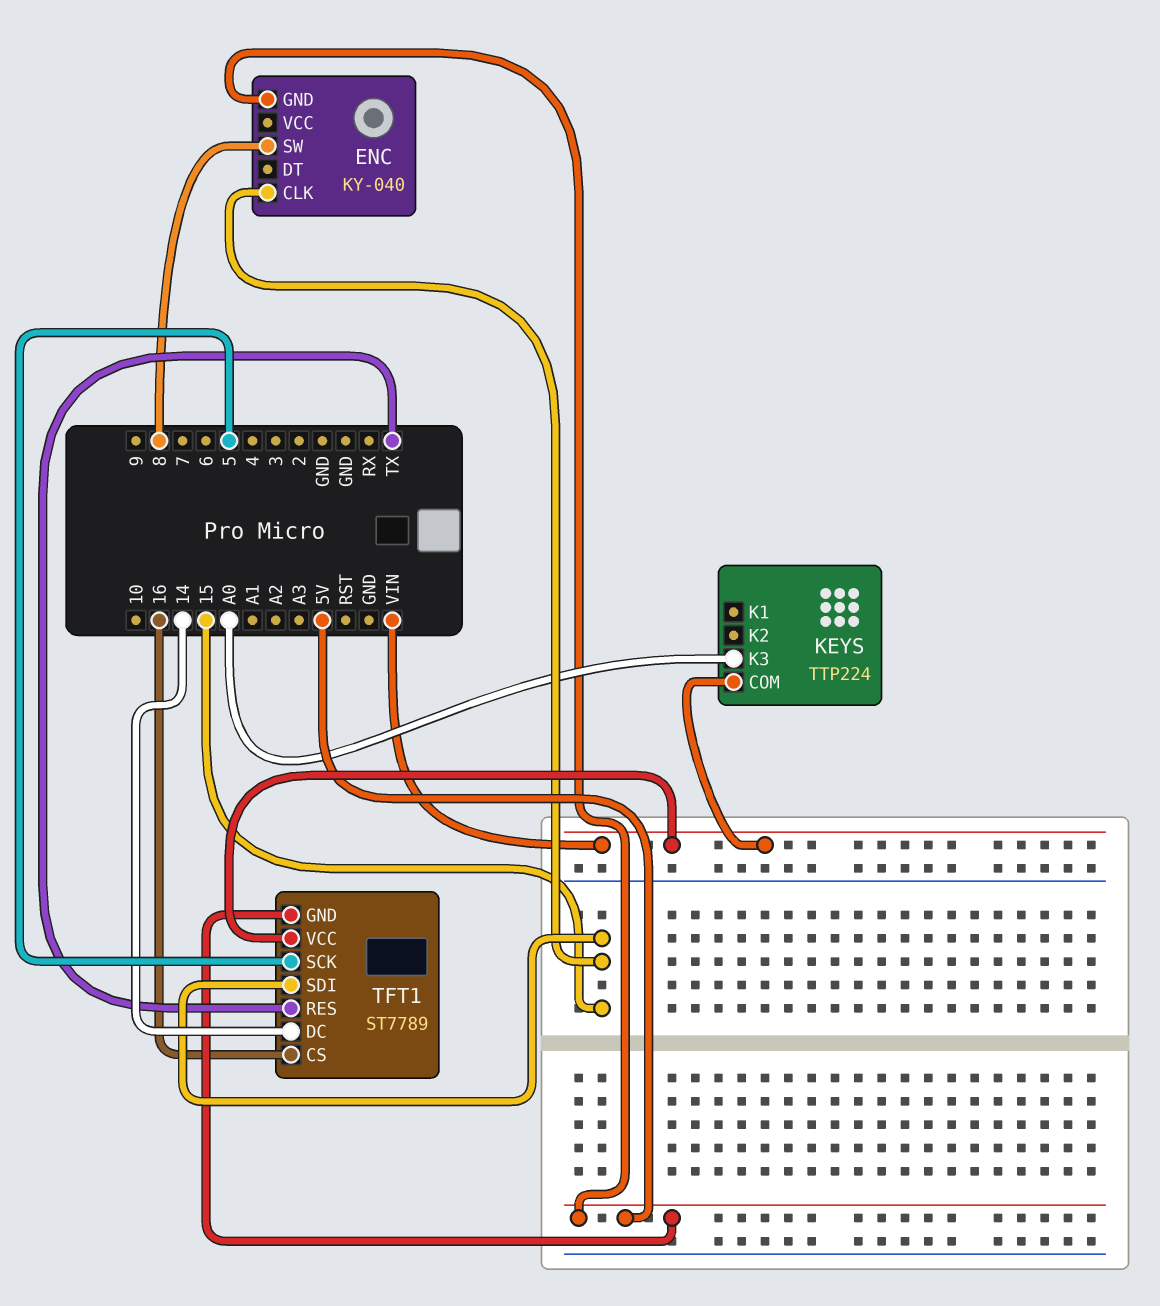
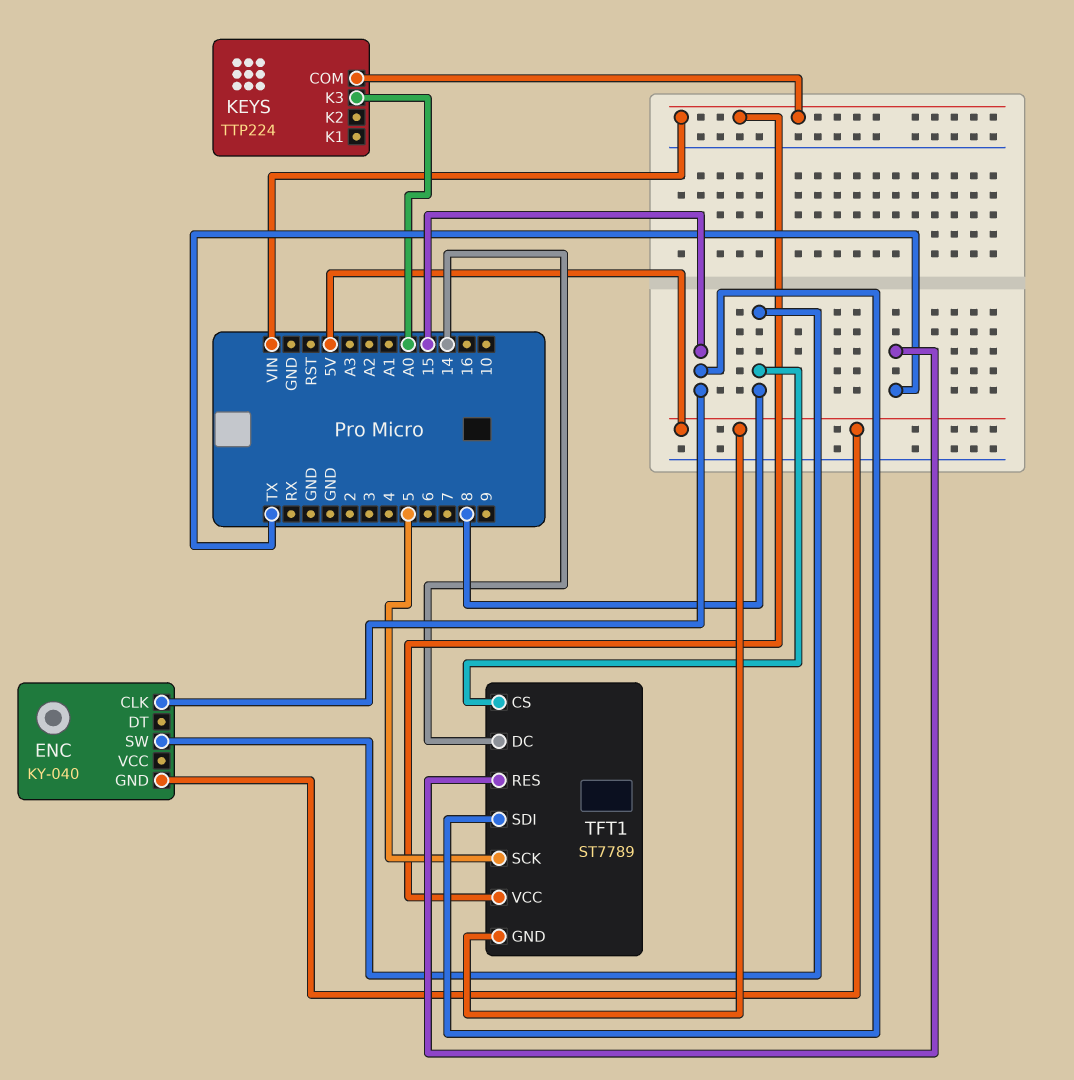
TFT1 pin CS: 16 -> 8

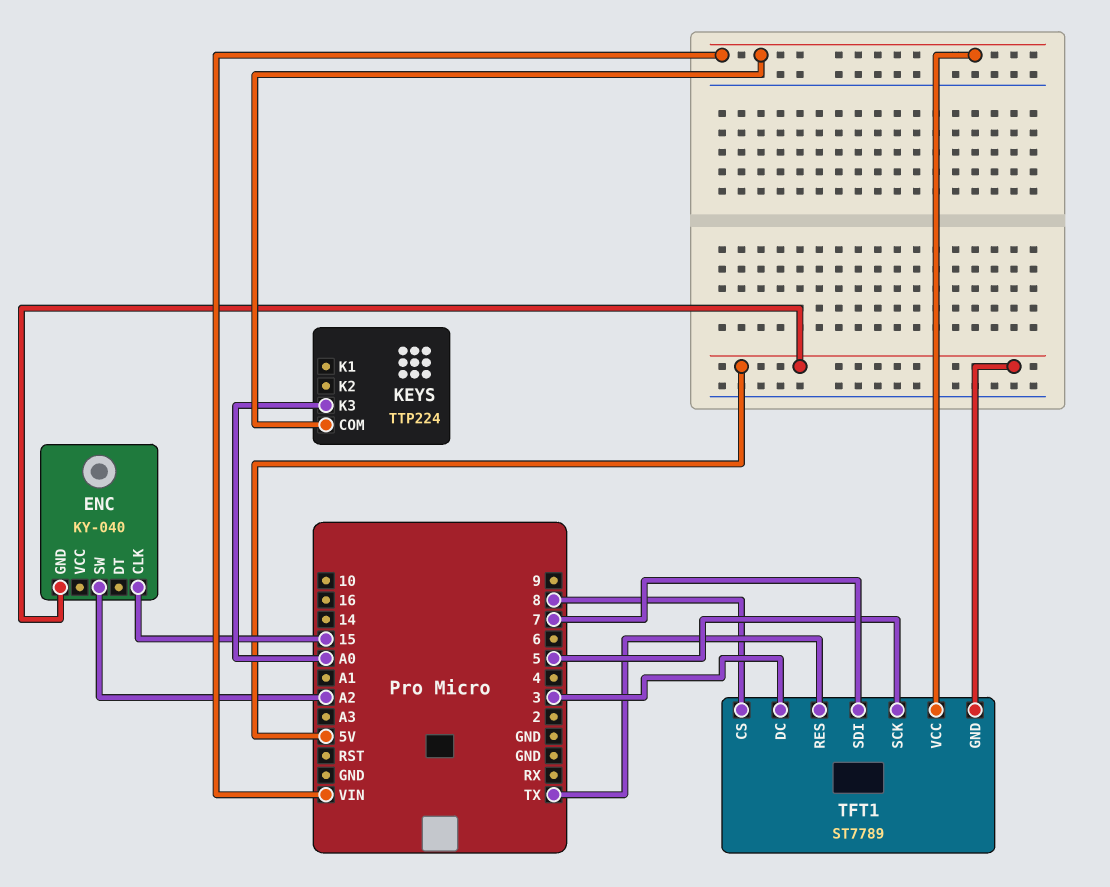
ENC pin SW: 8 -> A2
TFT1 pin DC: 14 -> 3
TFT1 pin SDI: 15 -> 7

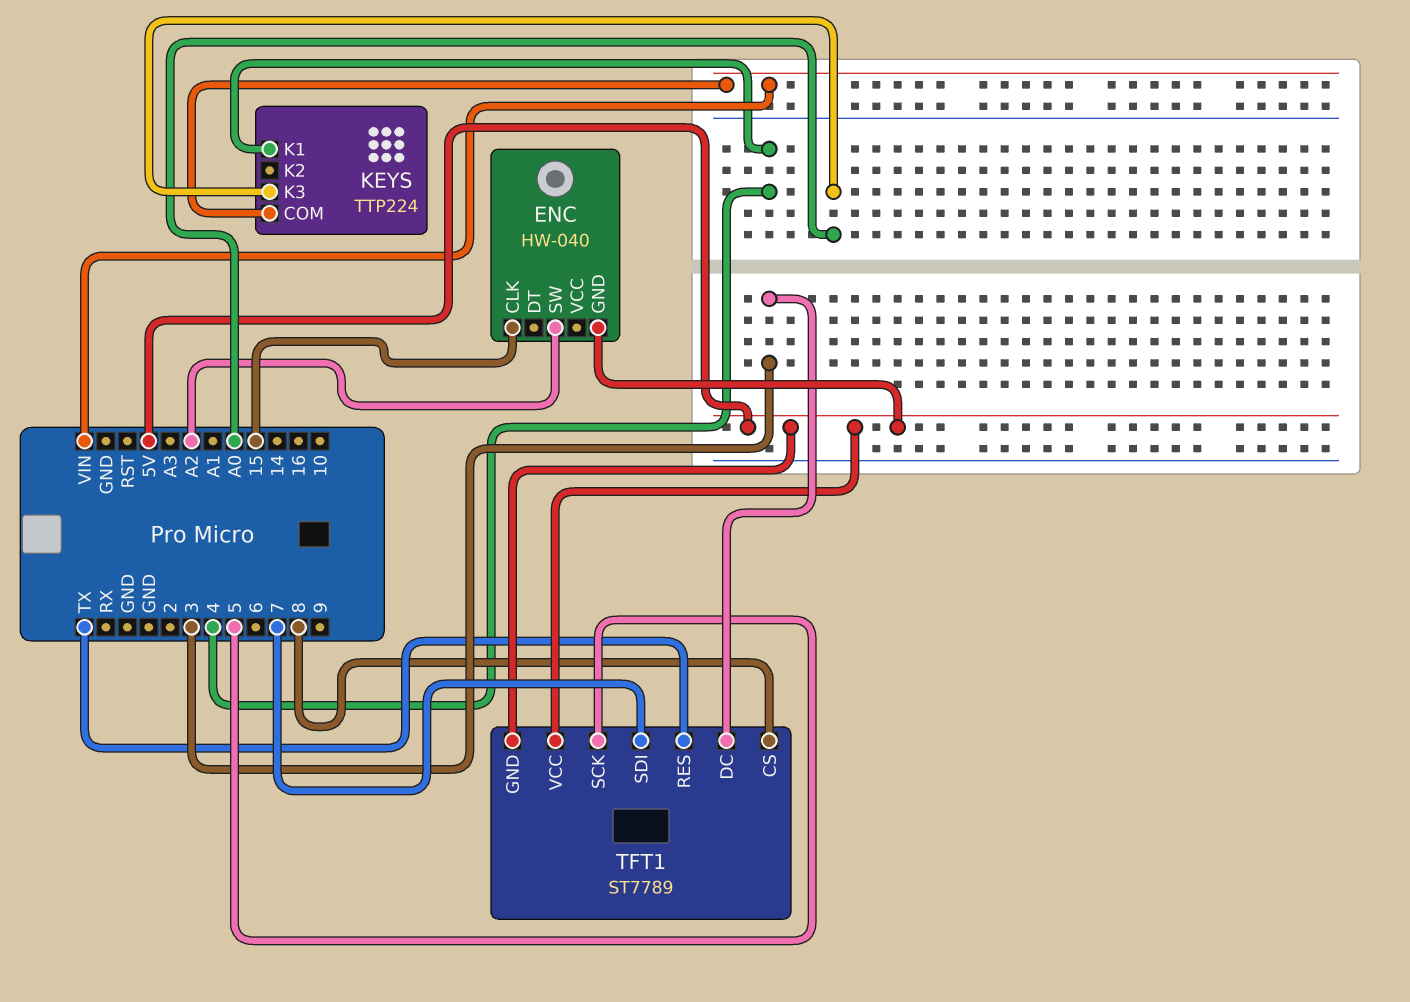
ENC: KY-040 -> HW-040
KEYS pin K1: none -> 4
TFT1 pin VCC: VIN -> 5V

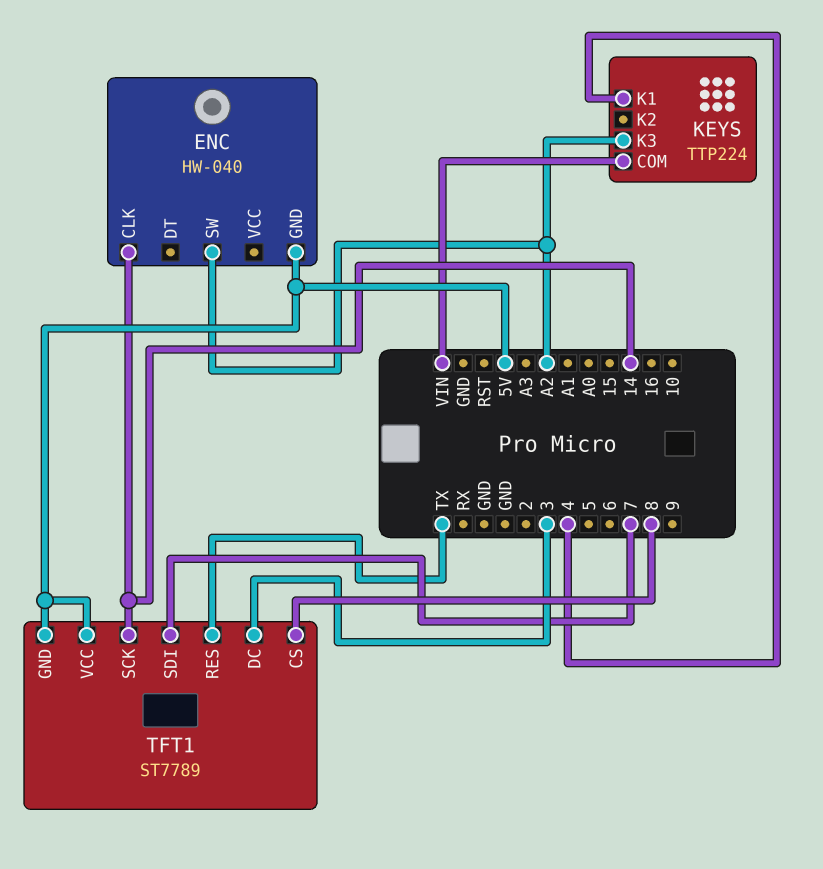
ENC pin CLK: 15 -> 14
KEYS pin K3: A0 -> A2
TFT1 pin SCK: 5 -> 14

